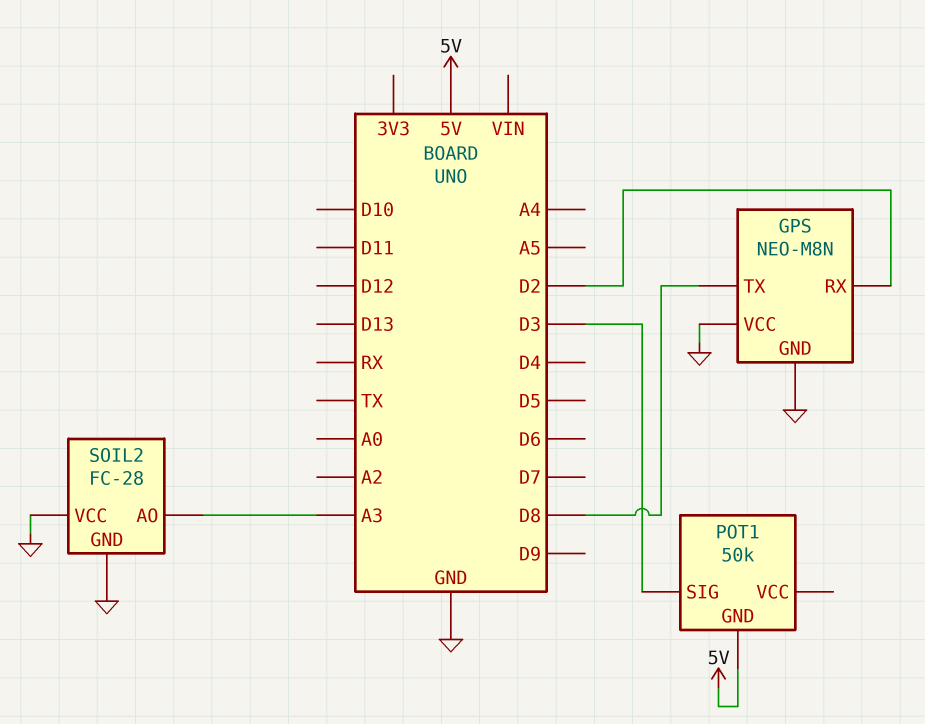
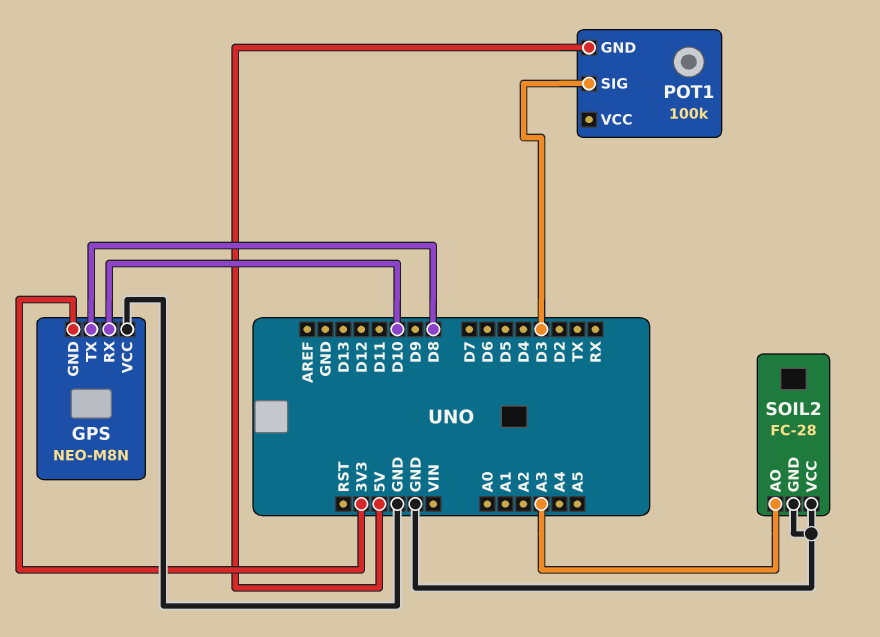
GPS pin GND: GND -> 3V3
GPS pin RX: D2 -> D10
POT1: 50k -> 100k

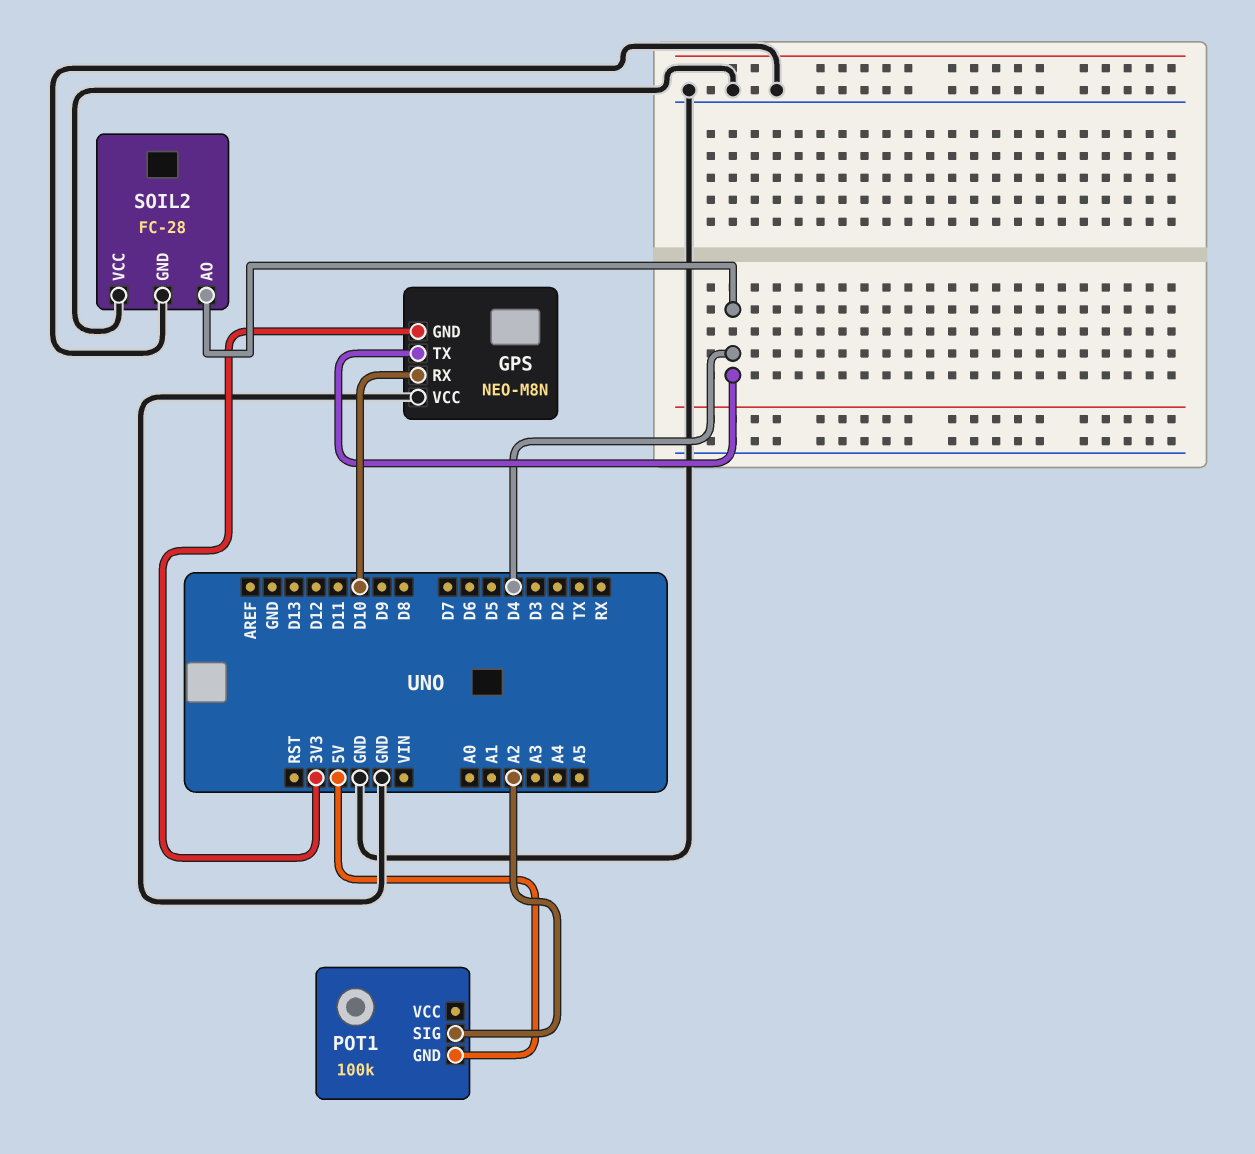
GPS pin TX: D8 -> D4
POT1 pin SIG: D3 -> A2
SOIL2 pin AO: A3 -> D4

